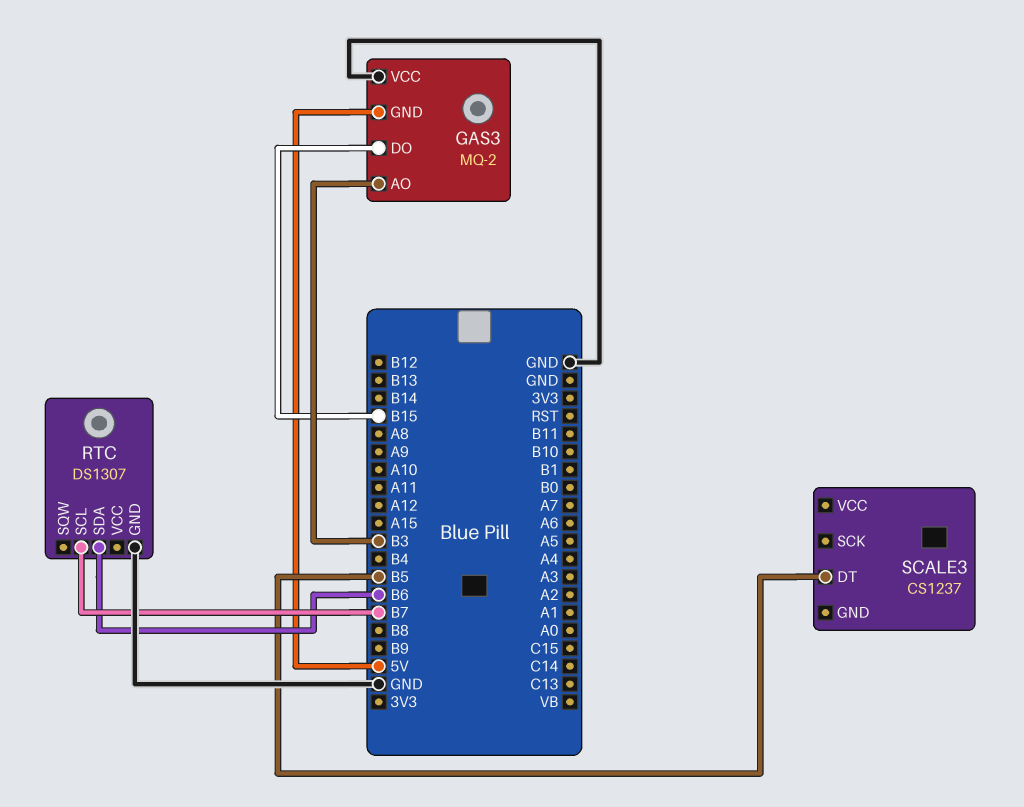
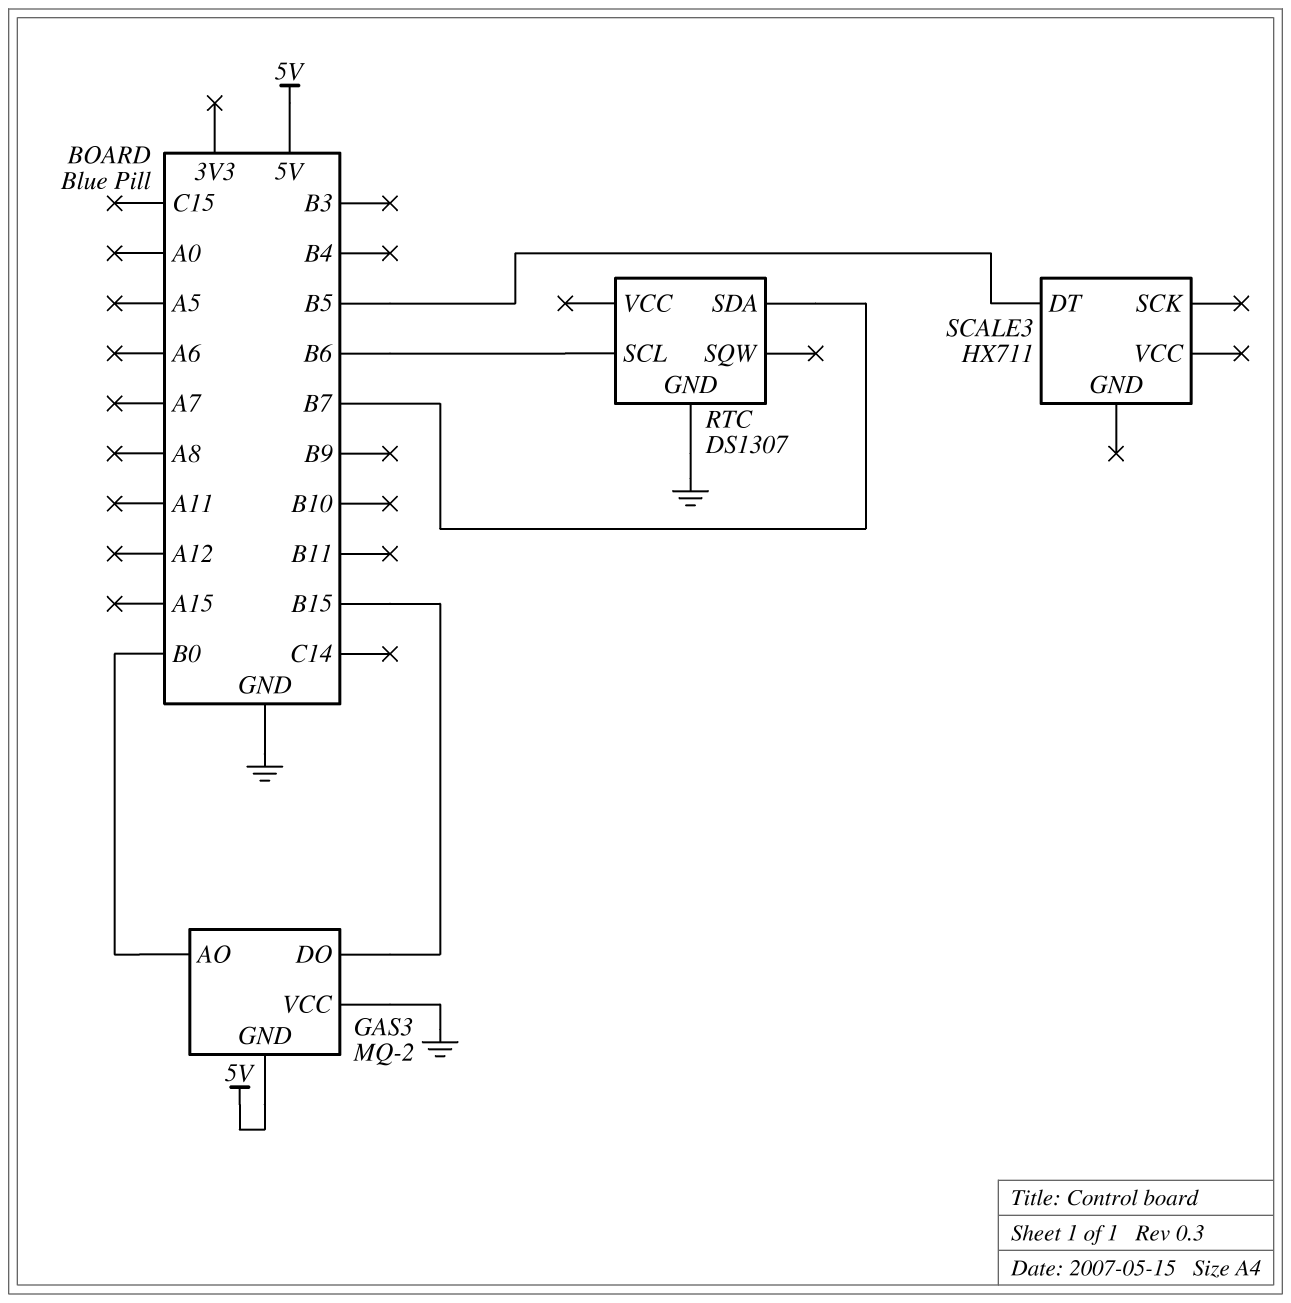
GAS3 pin AO: B3 -> B0
RTC pin SCL: B7 -> B6
RTC pin SDA: B6 -> B7
SCALE3: CS1237 -> HX711

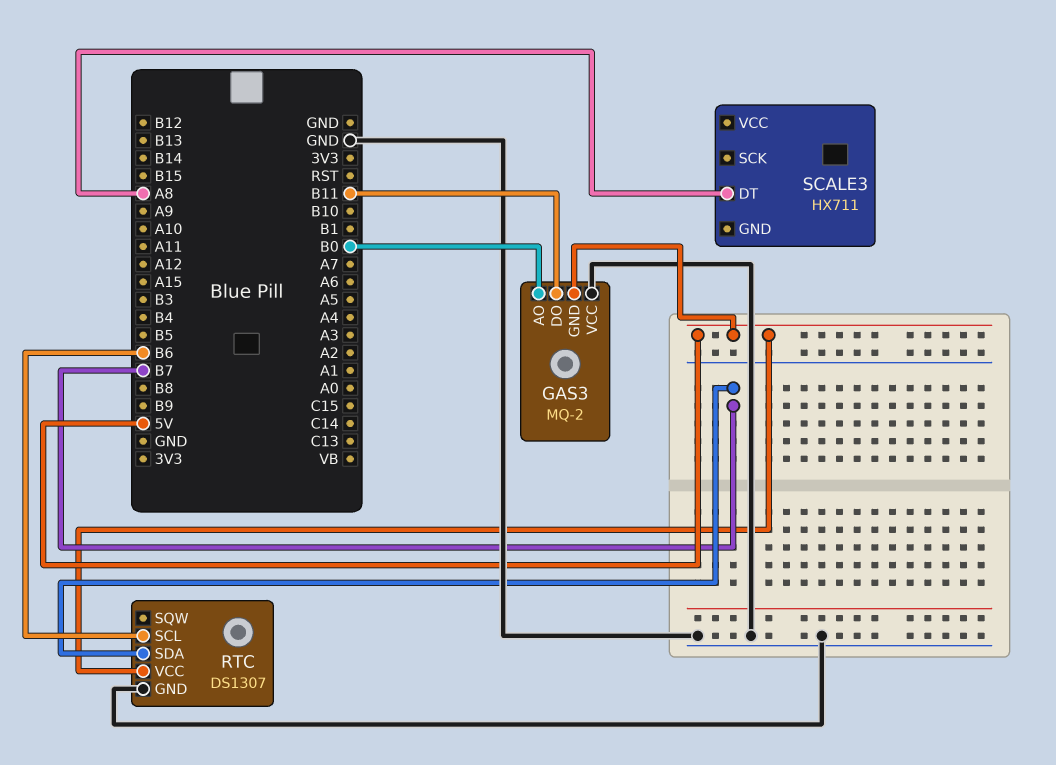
GAS3 pin DO: B15 -> B11
RTC pin VCC: none -> 5V
SCALE3 pin DT: B5 -> A8

